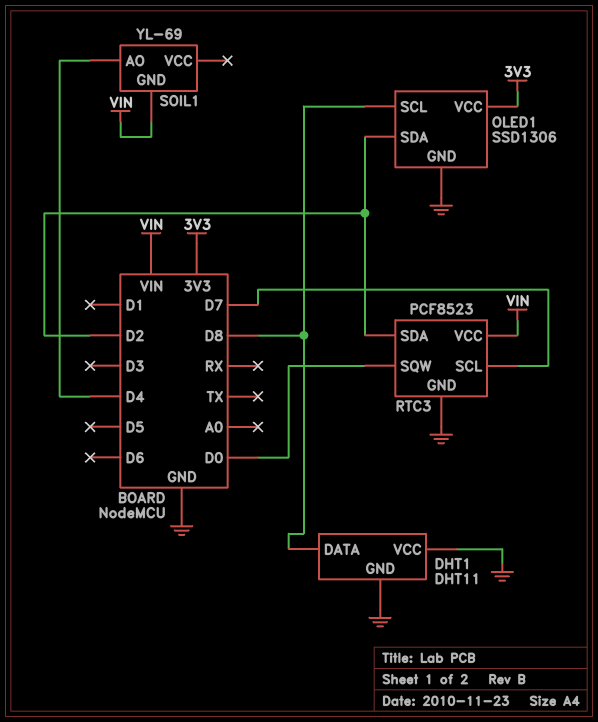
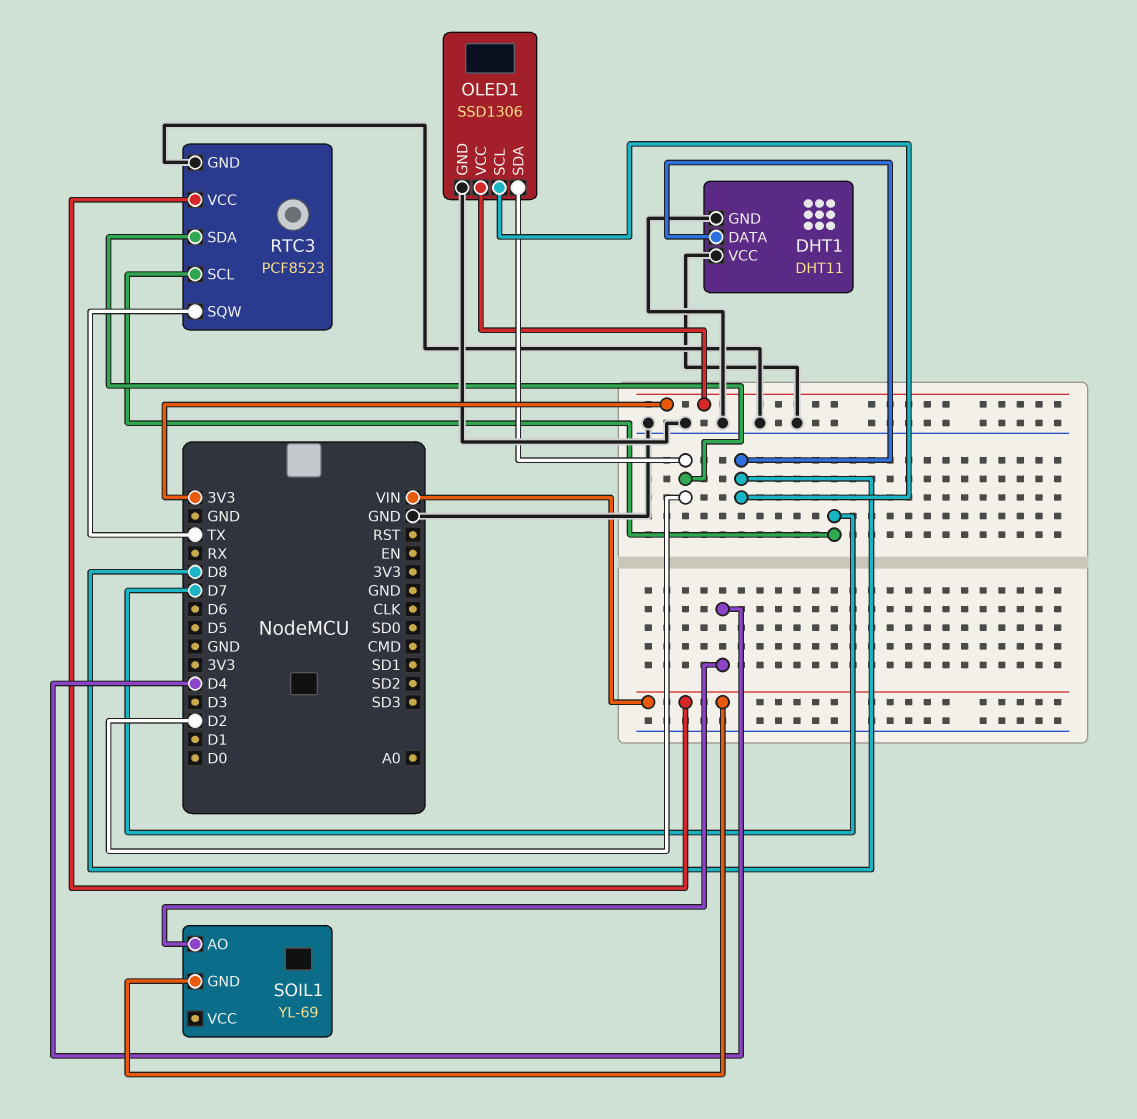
RTC3 pin SQW: D0 -> TX

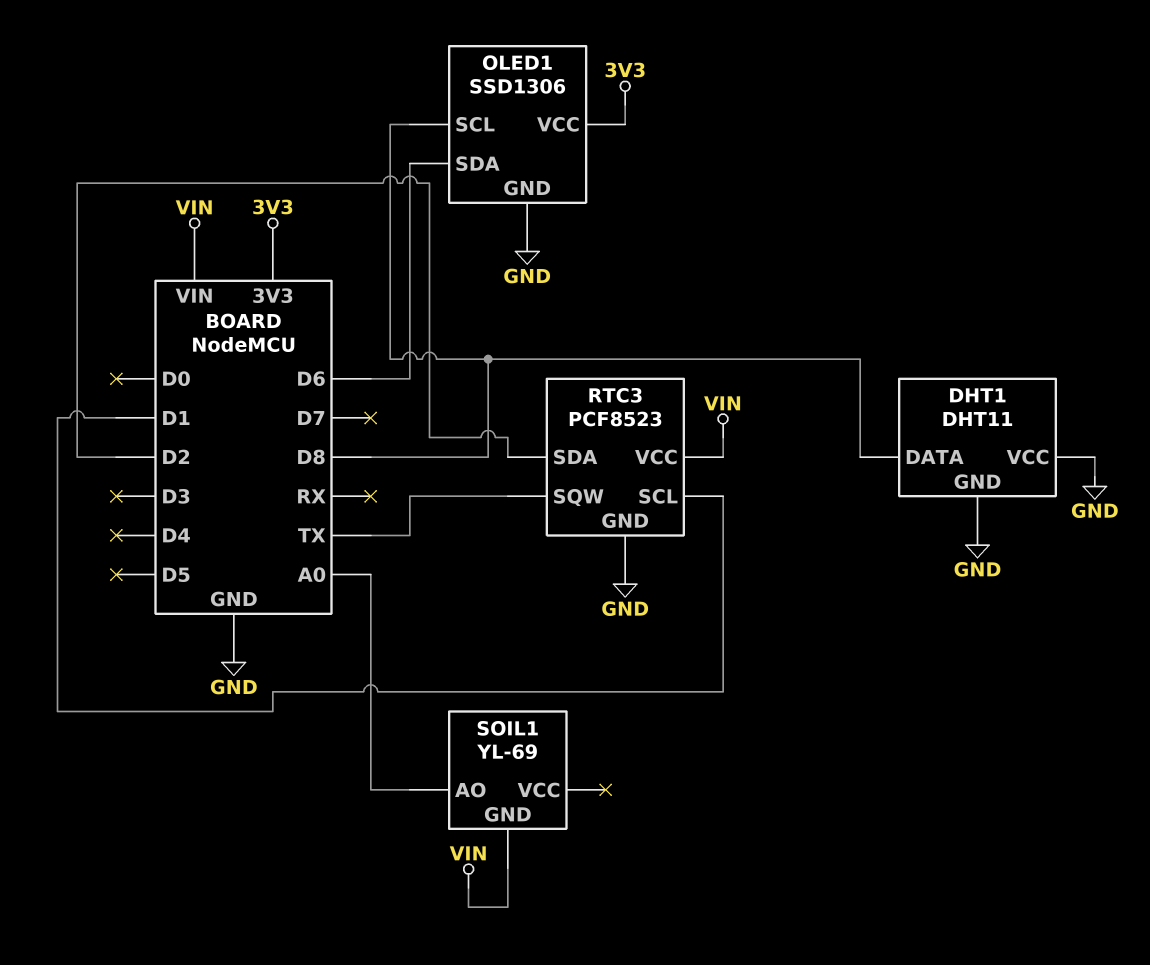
OLED1 pin SDA: D2 -> D6
RTC3 pin SCL: D7 -> D1
SOIL1 pin AO: D4 -> A0

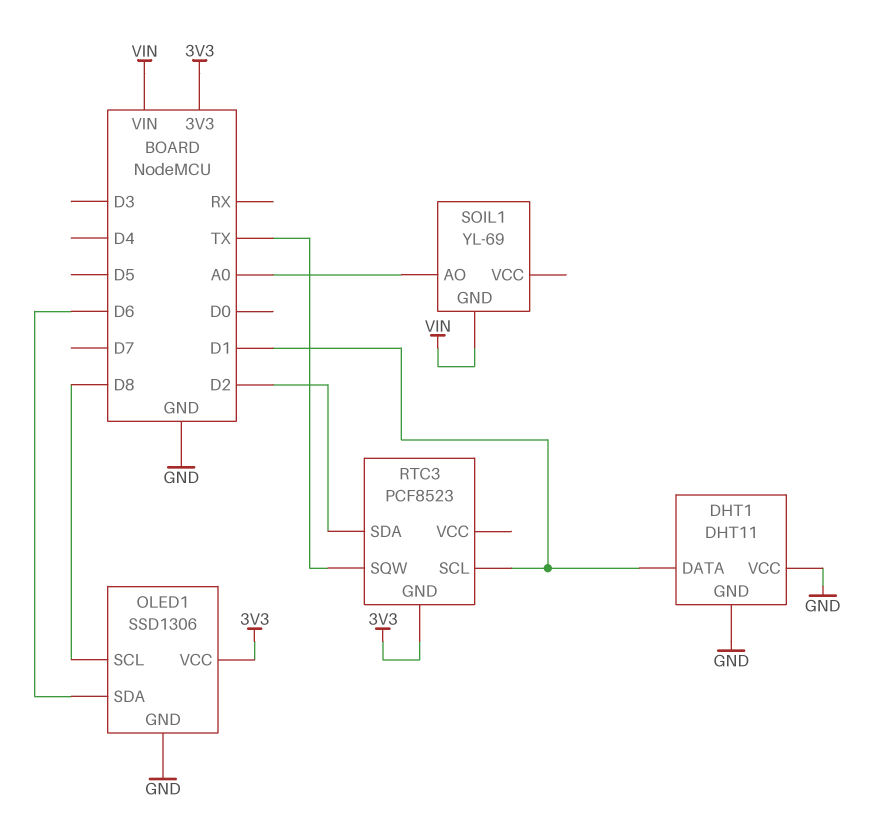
DHT1 pin DATA: D8 -> D1
RTC3 pin GND: GND -> 3V3
RTC3 pin VCC: VIN -> none

